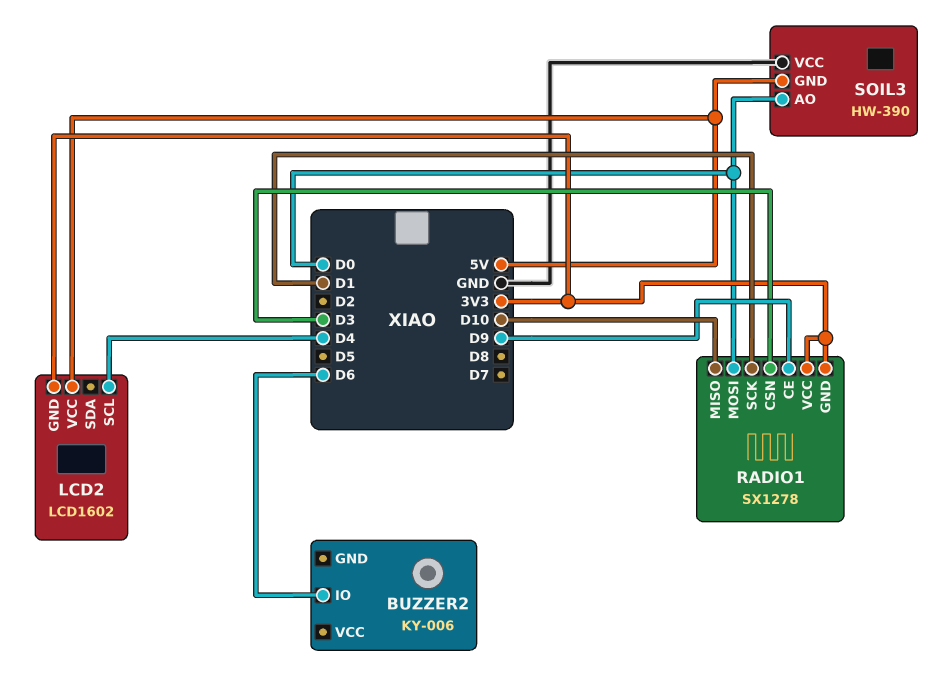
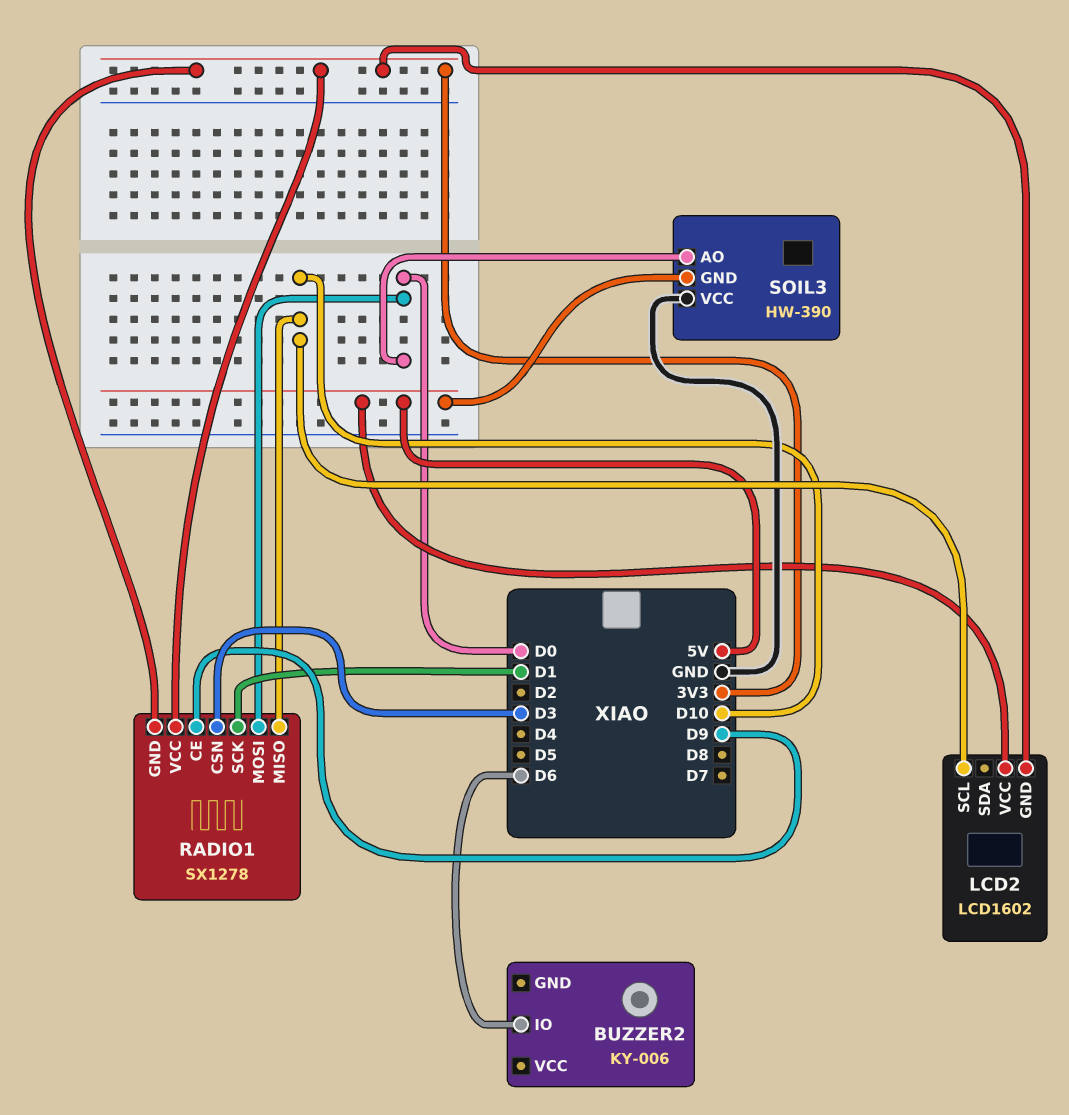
LCD2 pin SCL: D4 -> D10

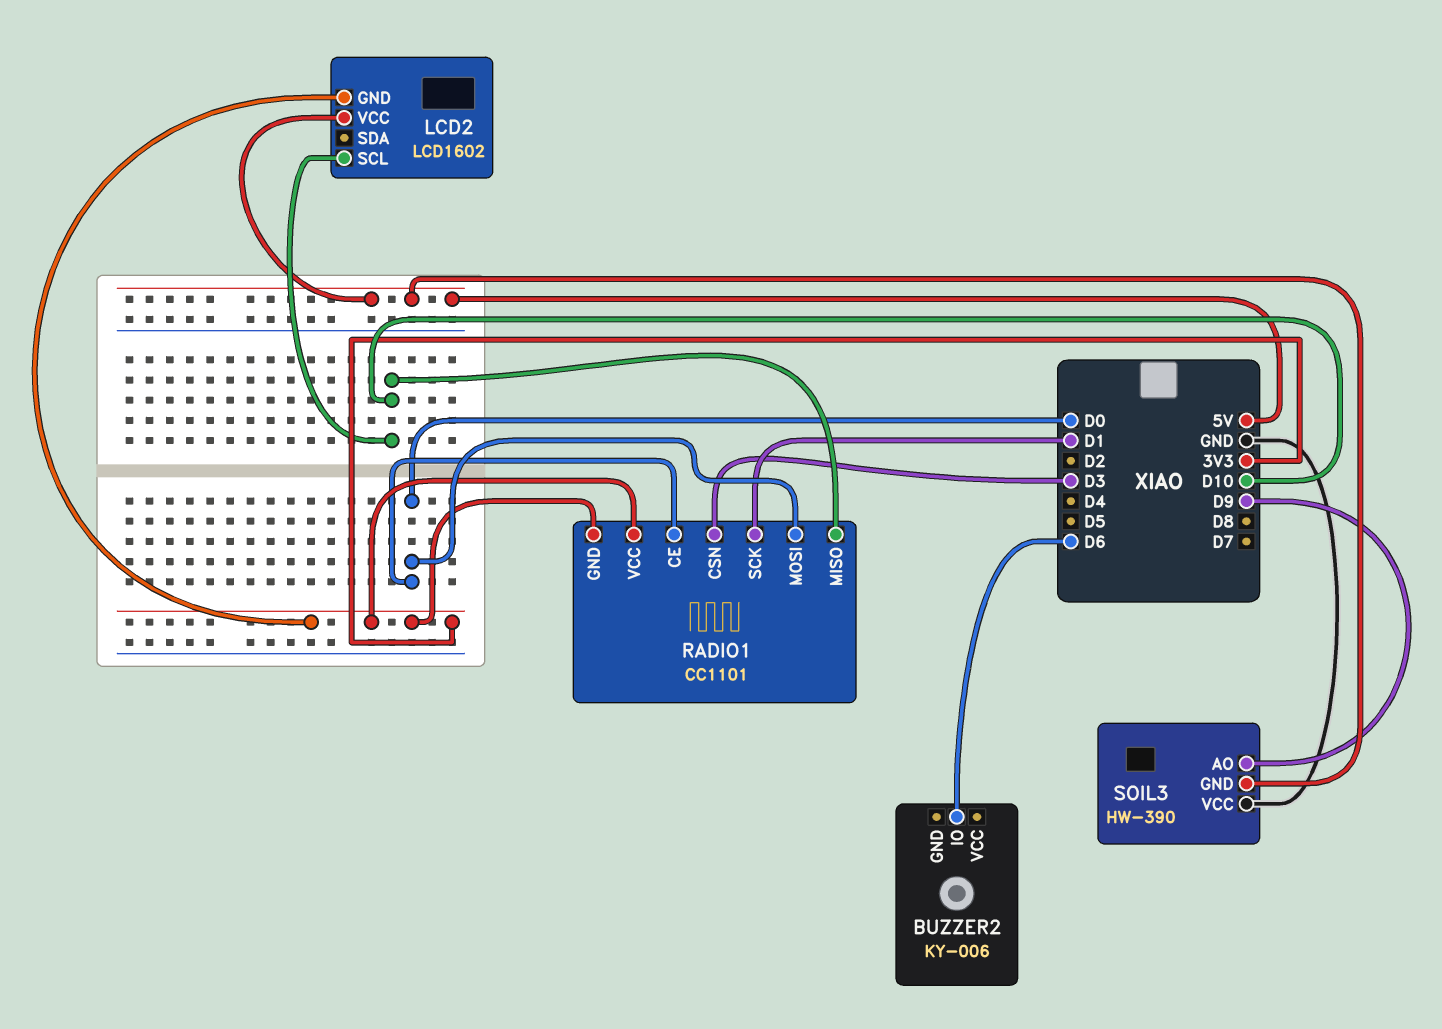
RADIO1: SX1278 -> CC1101
RADIO1 pin CE: D9 -> D0
SOIL3 pin AO: D0 -> D9

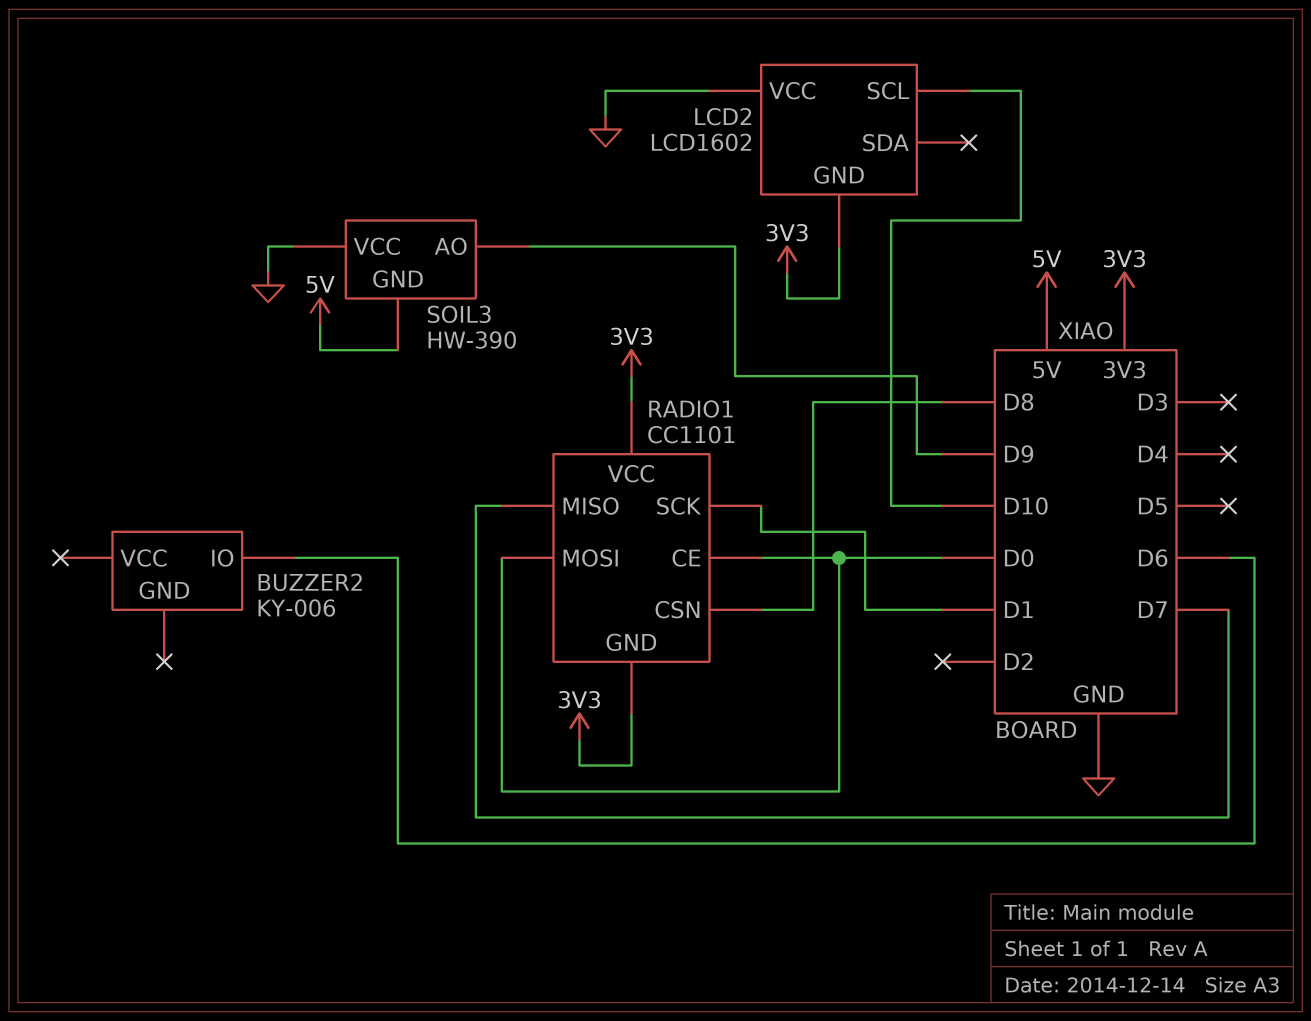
LCD2 pin VCC: 5V -> GND
RADIO1 pin CSN: D3 -> D8
RADIO1 pin MISO: D10 -> D7

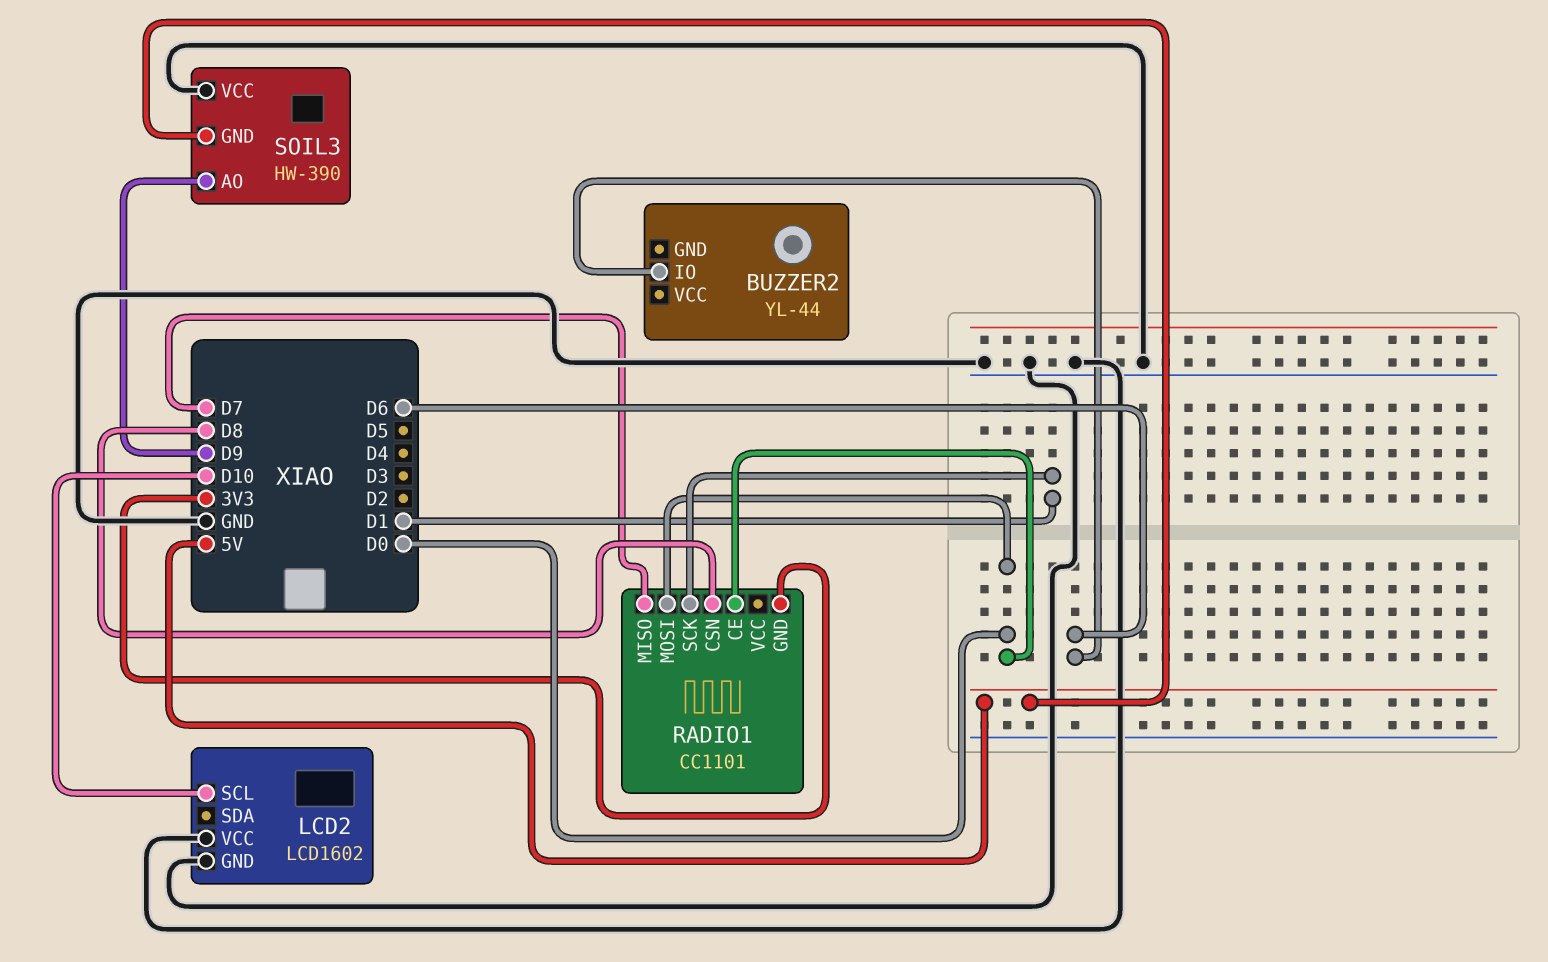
BUZZER2: KY-006 -> YL-44
LCD2 pin GND: 3V3 -> GND
RADIO1 pin VCC: 3V3 -> none

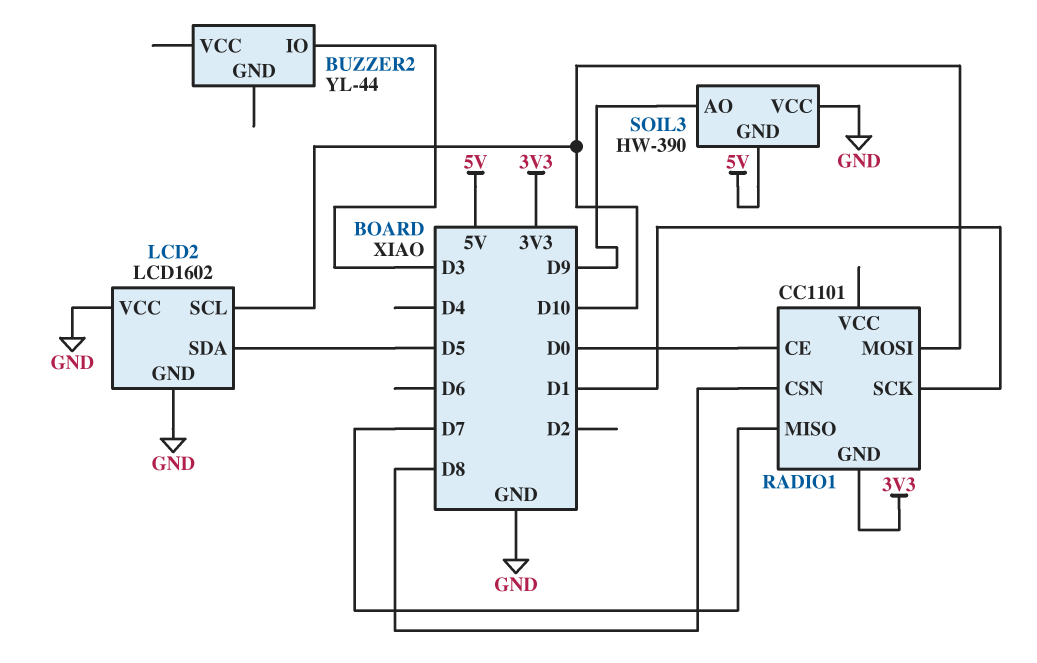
BUZZER2 pin IO: D6 -> D3
LCD2 pin SDA: none -> D5
RADIO1 pin MOSI: D0 -> D10

